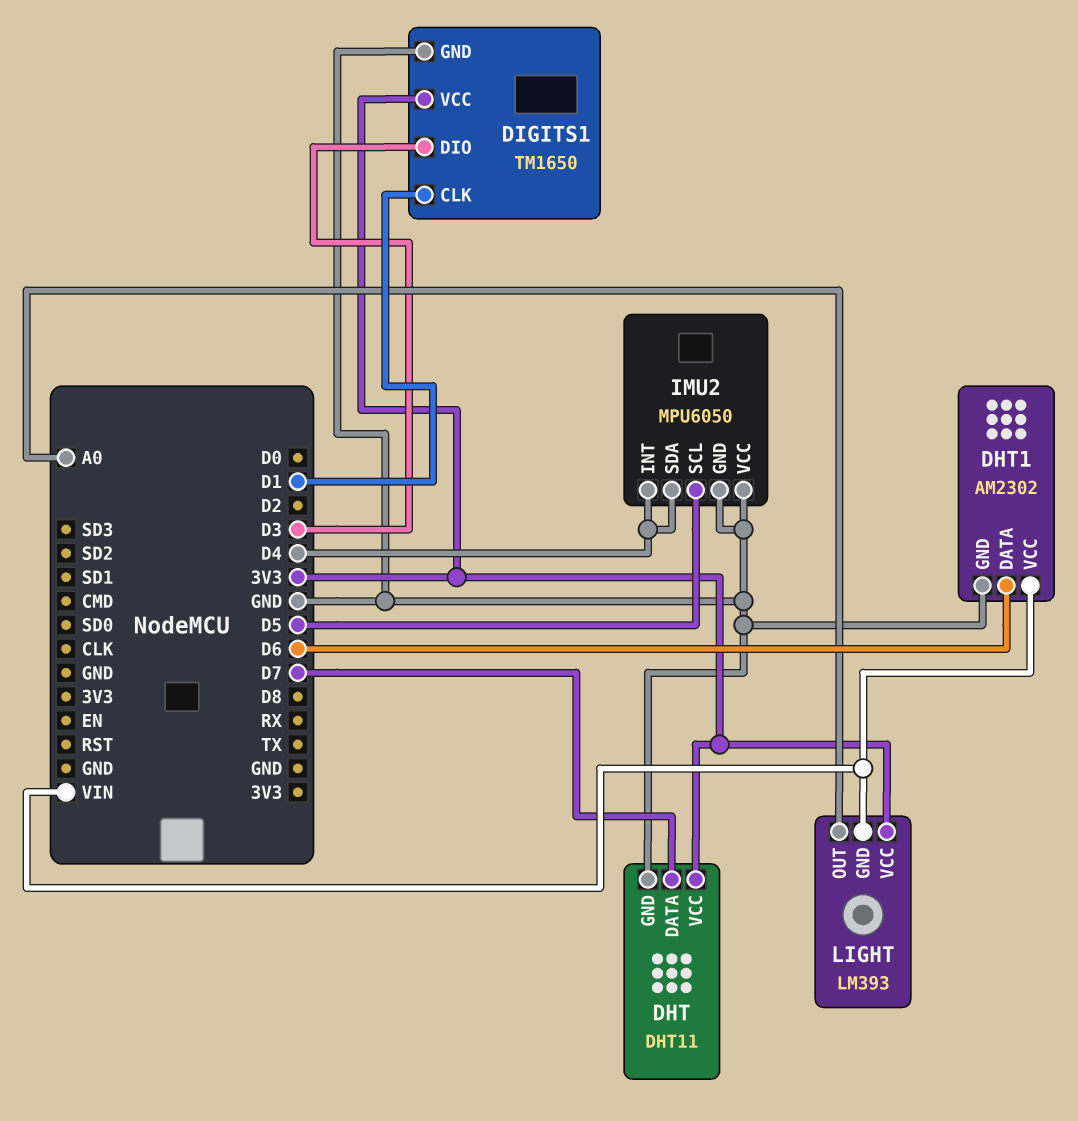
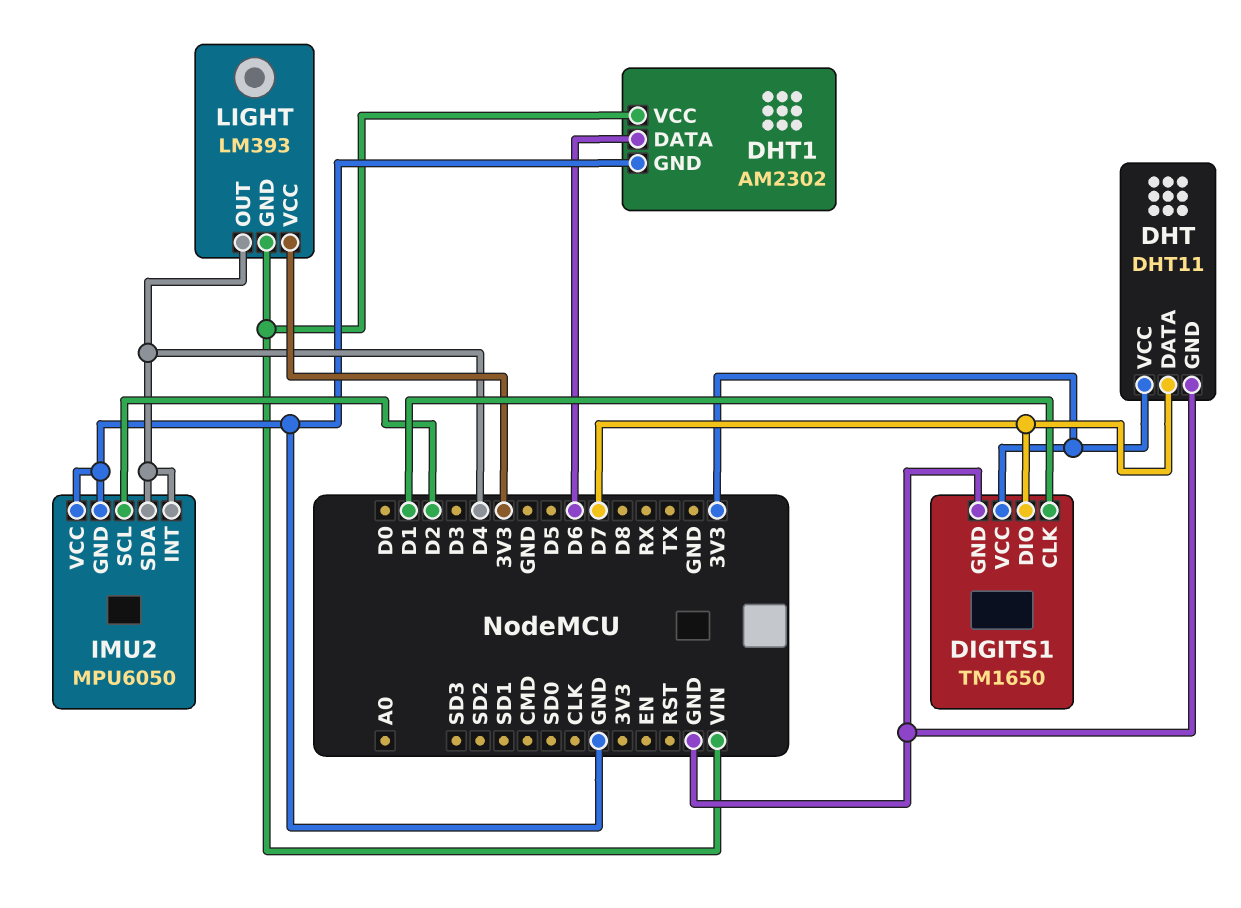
DIGITS1 pin DIO: D3 -> D7
IMU2 pin SCL: D5 -> D2
LIGHT pin OUT: A0 -> D4

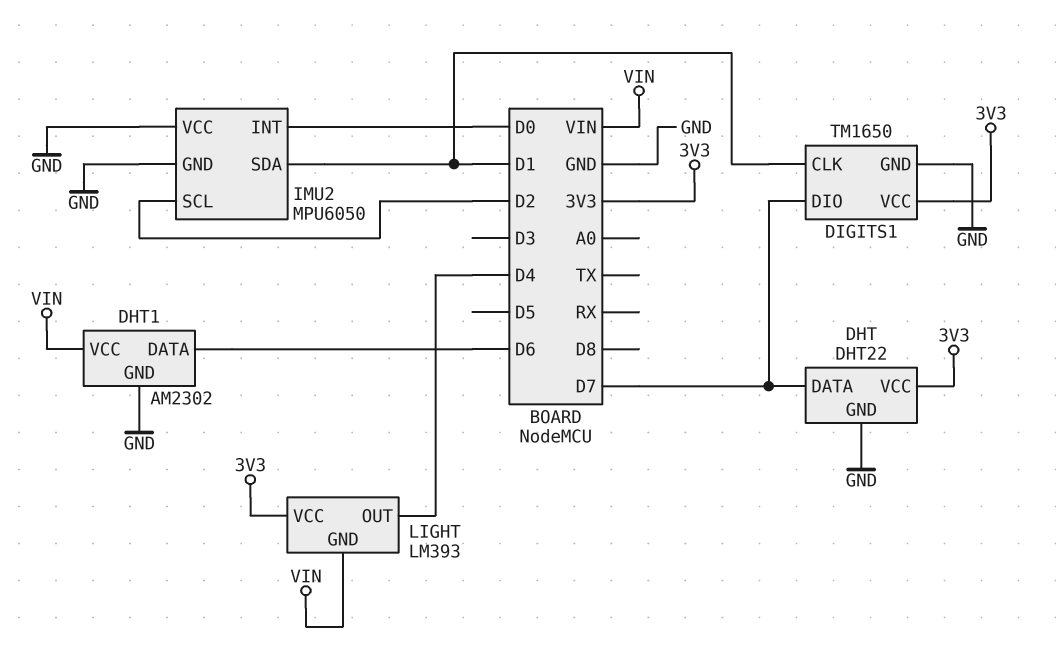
DHT: DHT11 -> DHT22
IMU2 pin INT: D4 -> D0
IMU2 pin SDA: D4 -> D1

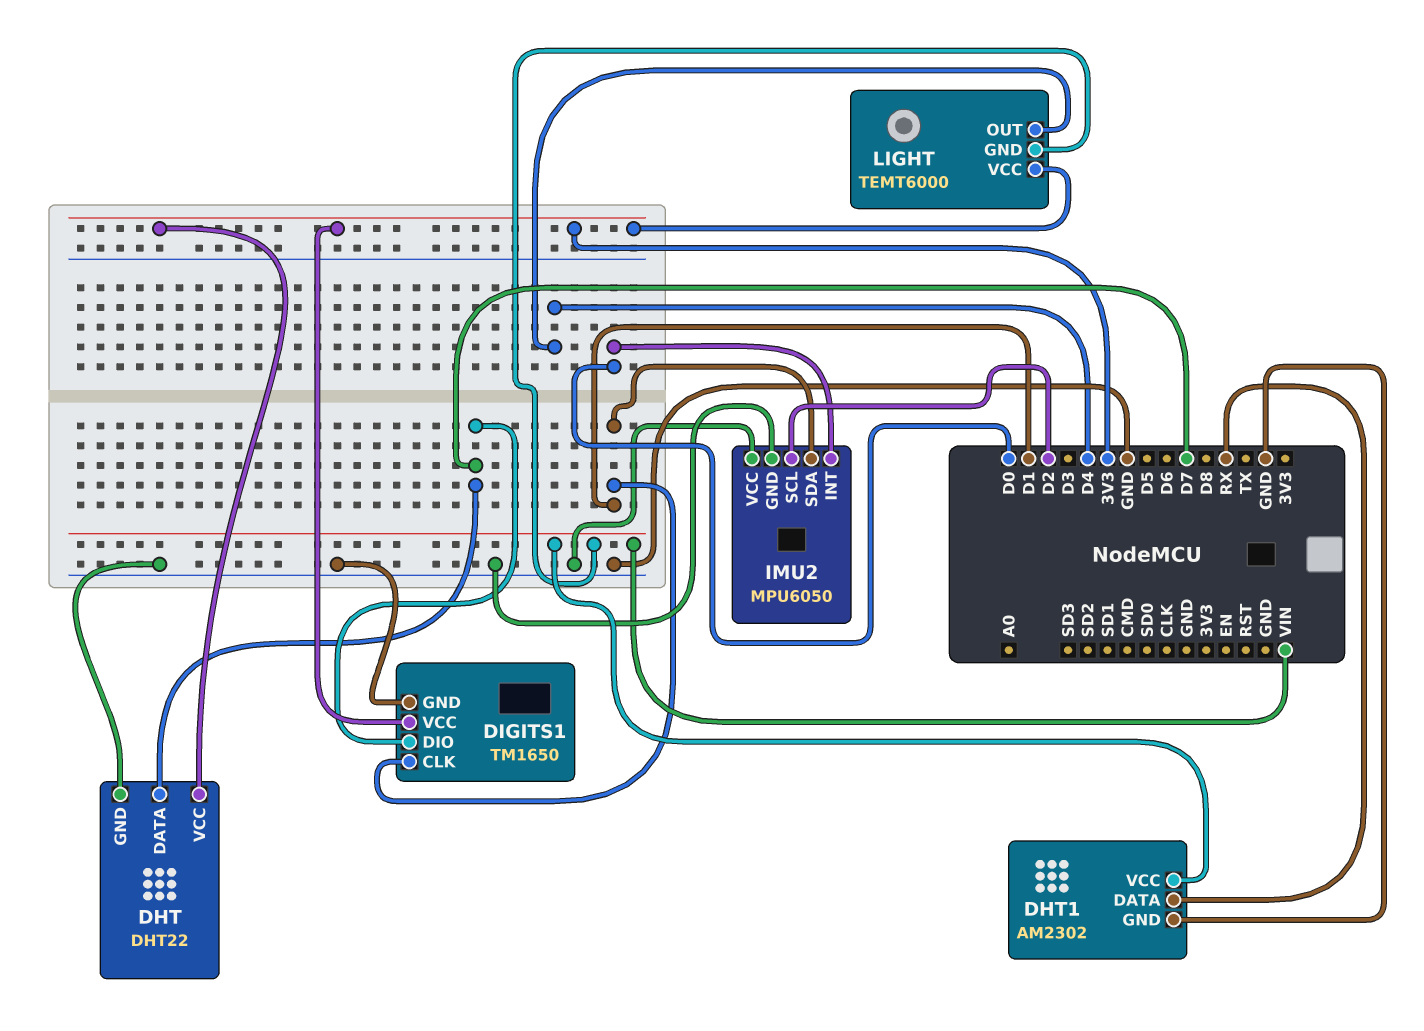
DHT1 pin DATA: D6 -> RX
LIGHT: LM393 -> TEMT6000

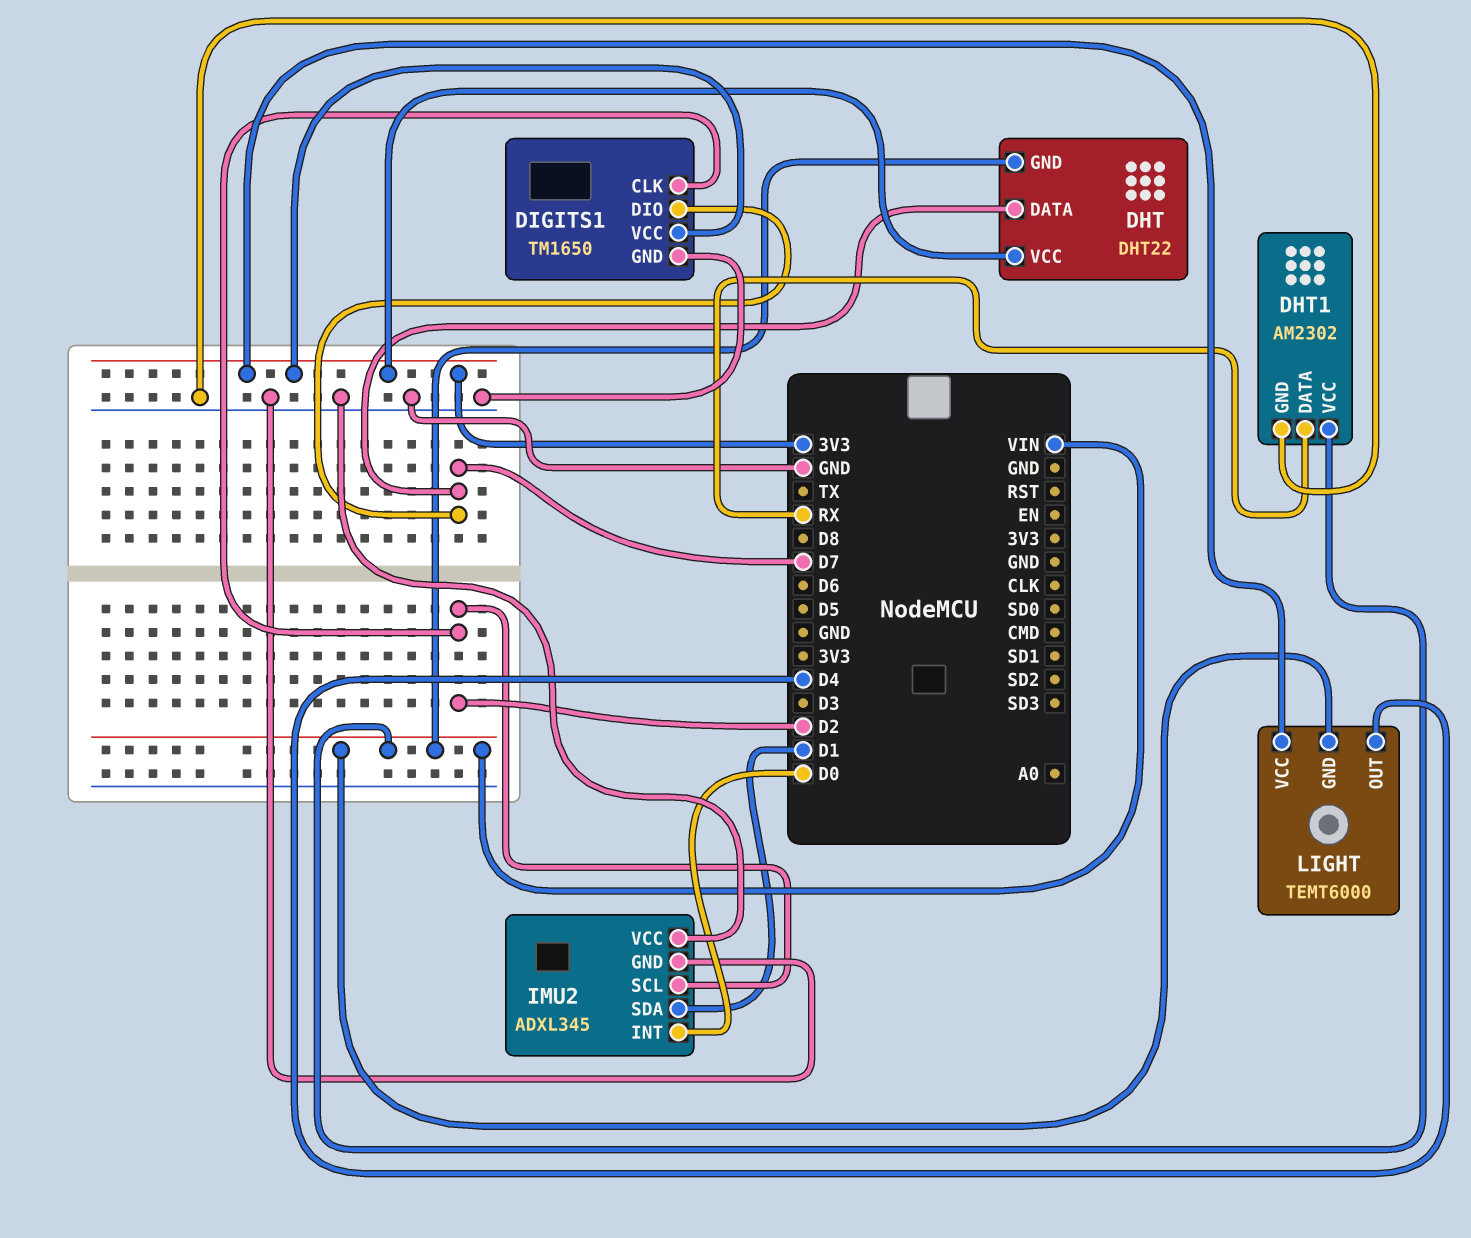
DHT pin GND: GND -> VIN
DIGITS1 pin CLK: D1 -> D2
IMU2: MPU6050 -> ADXL345

